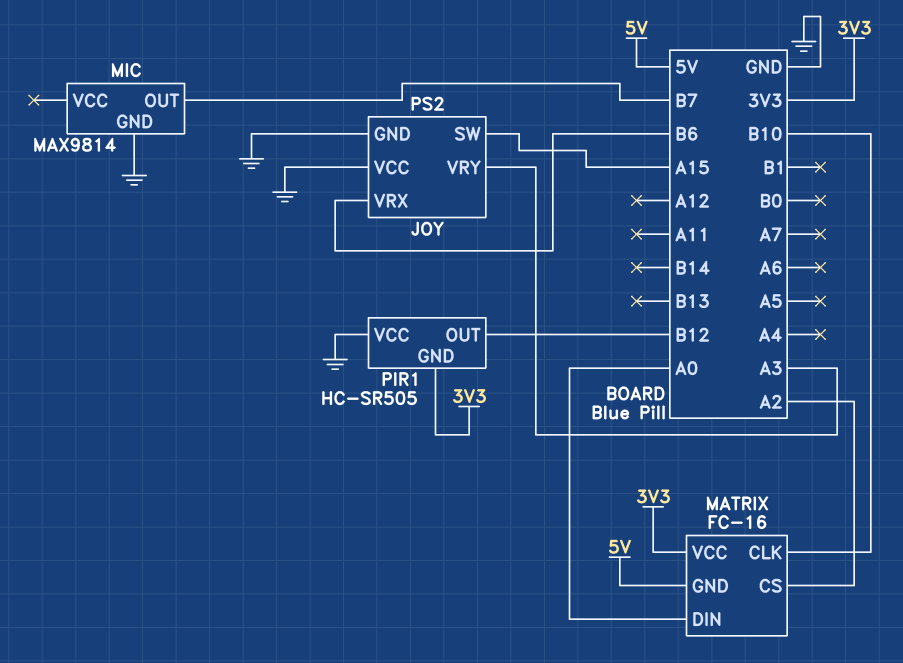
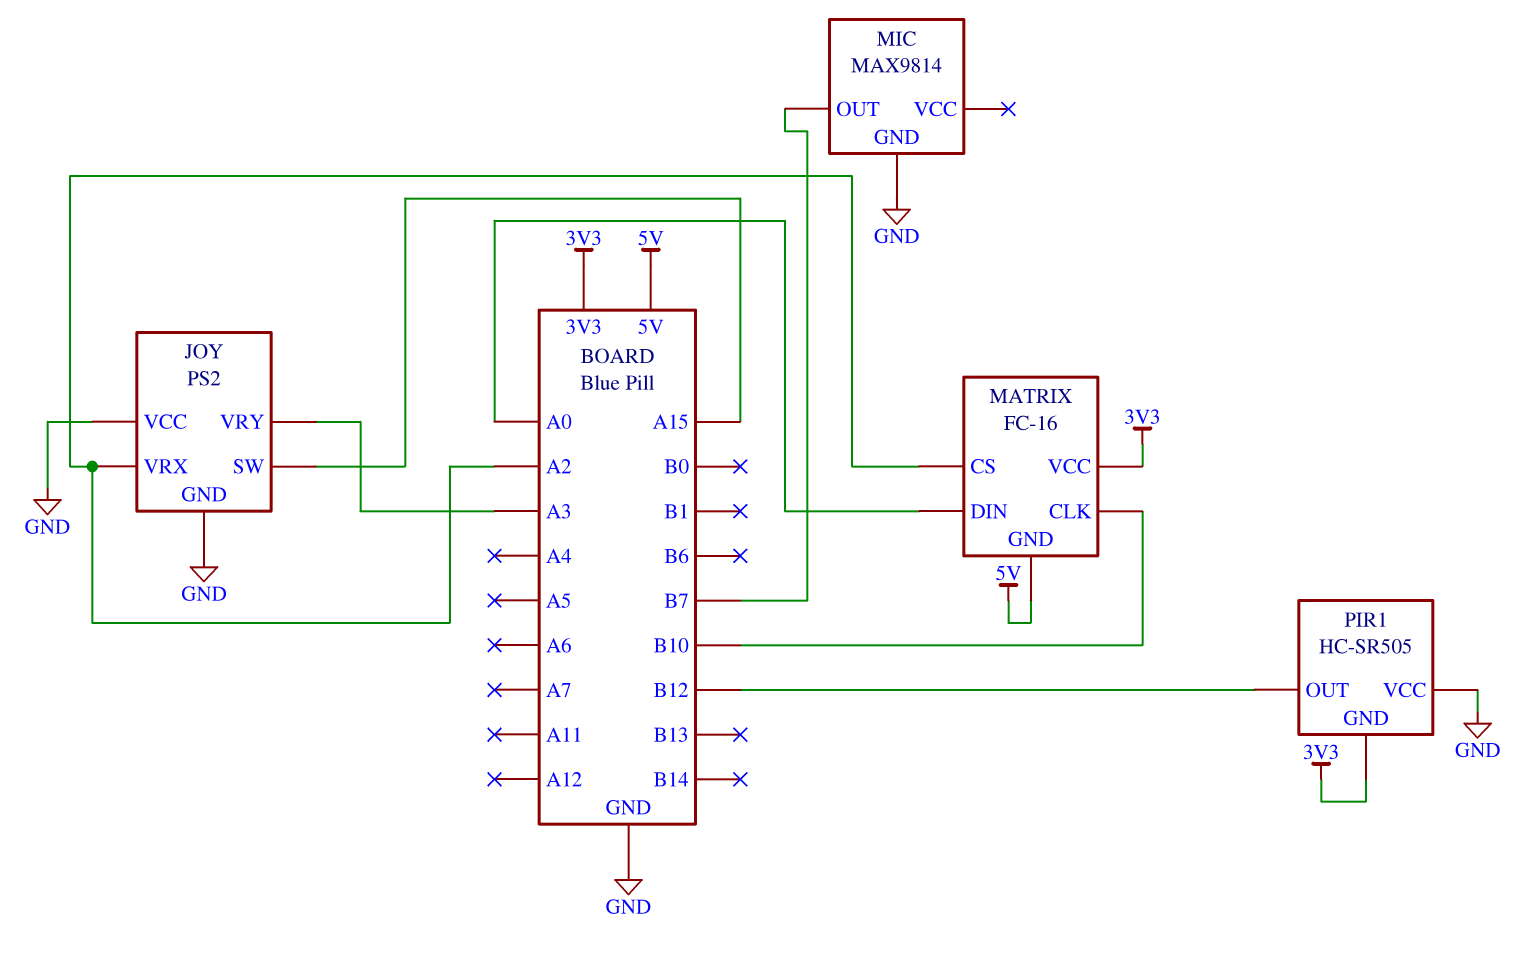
JOY pin VRX: B6 -> A2

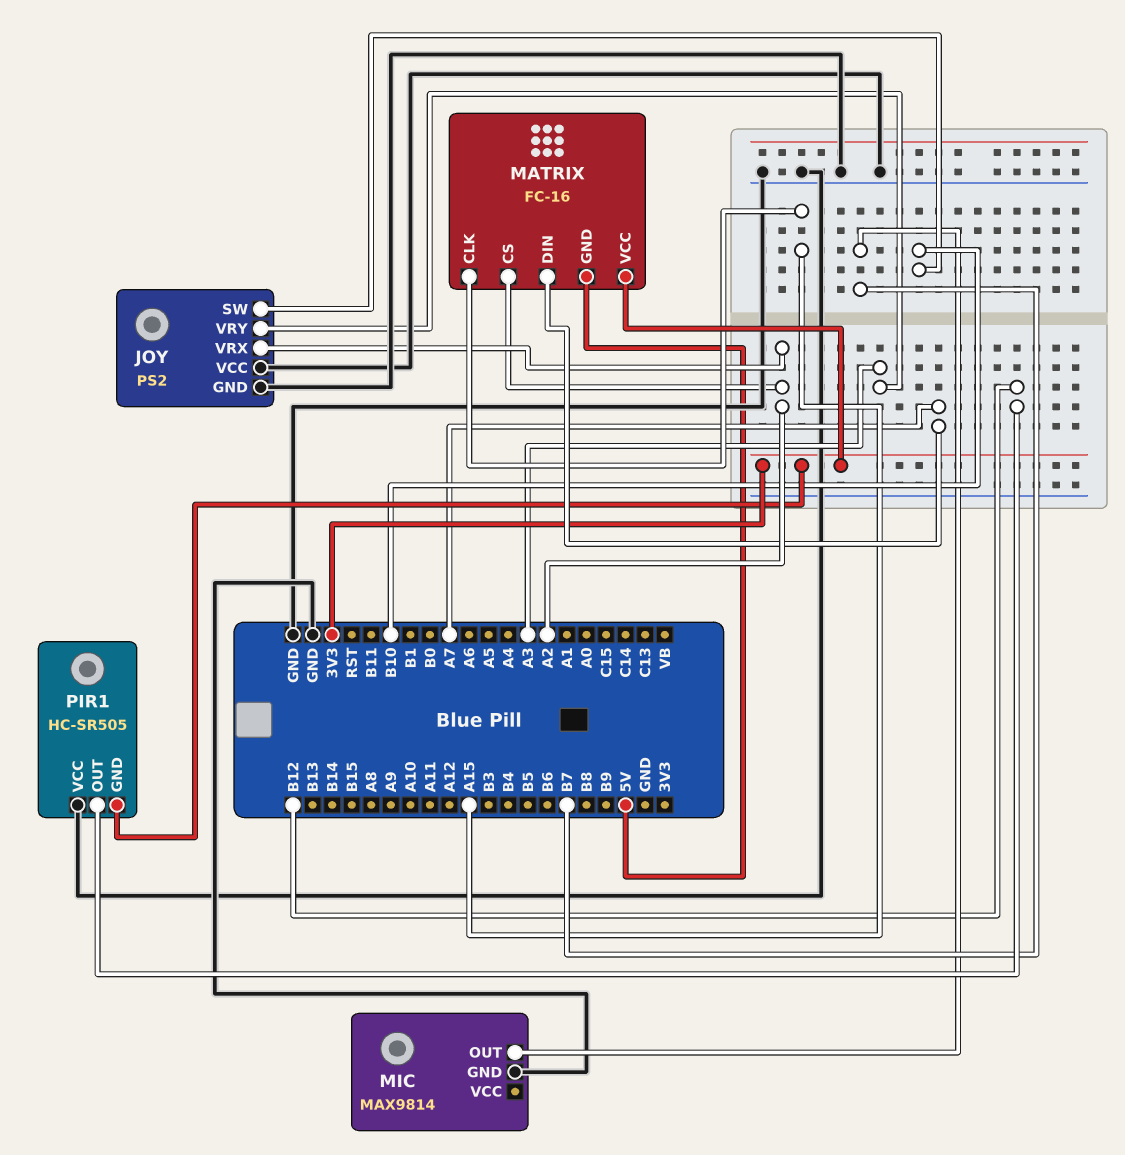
JOY pin SW: A15 -> B10
MATRIX pin CLK: B10 -> A15
MATRIX pin DIN: A0 -> A7

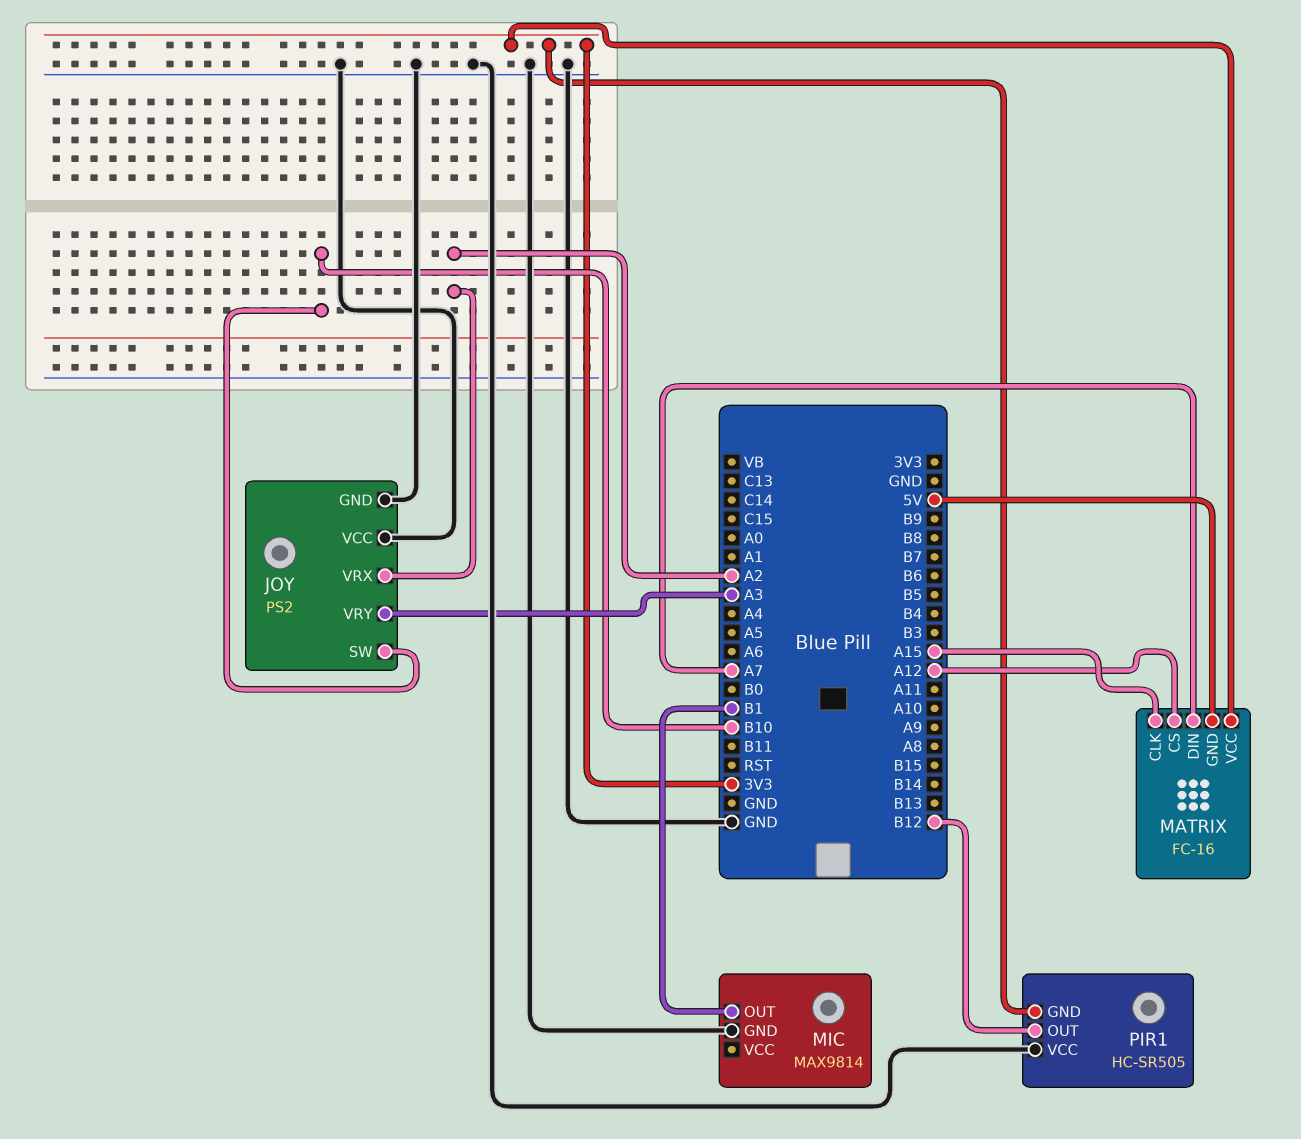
MATRIX pin CS: A2 -> A12
MIC pin OUT: B7 -> B1

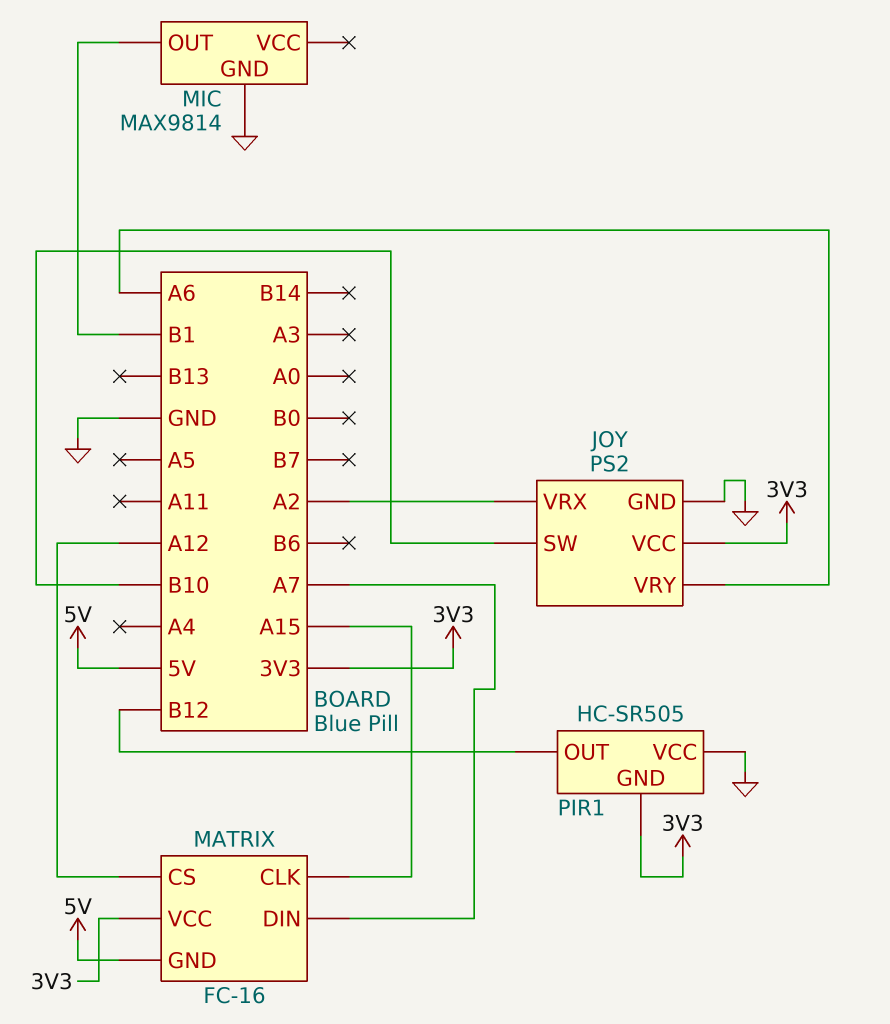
JOY pin VCC: GND -> 3V3
JOY pin VRY: A3 -> A6

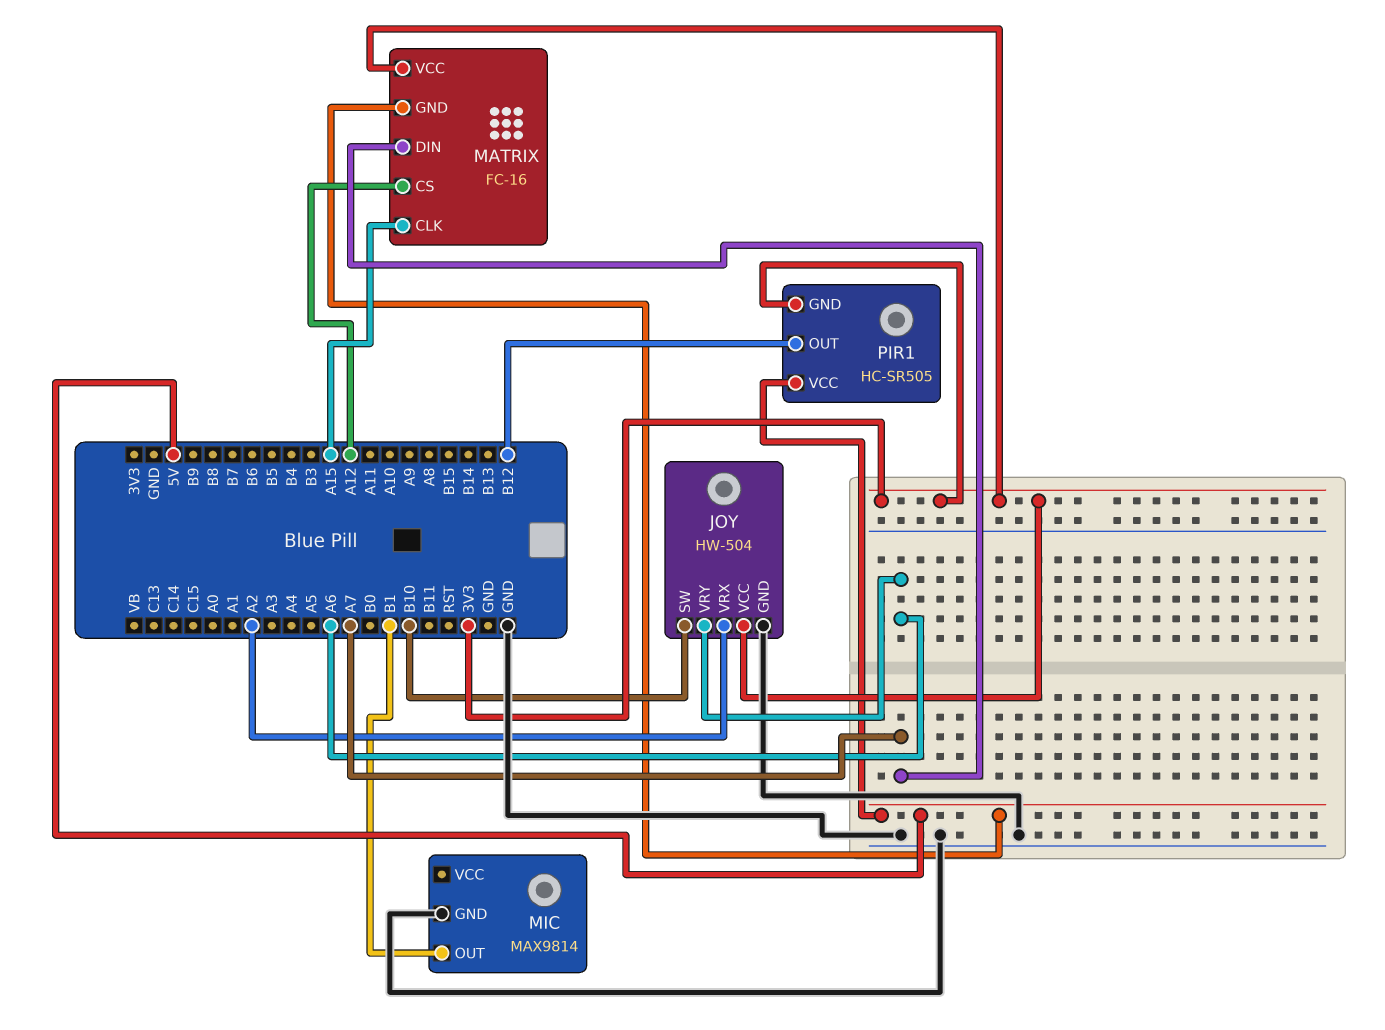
JOY: PS2 -> HW-504
PIR1 pin VCC: GND -> 5V

